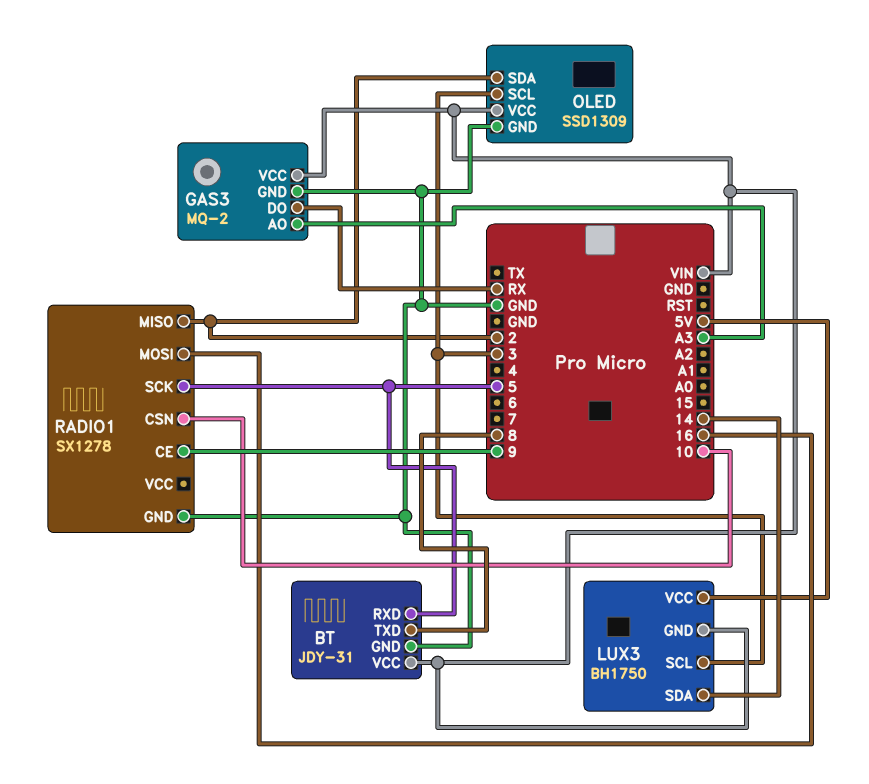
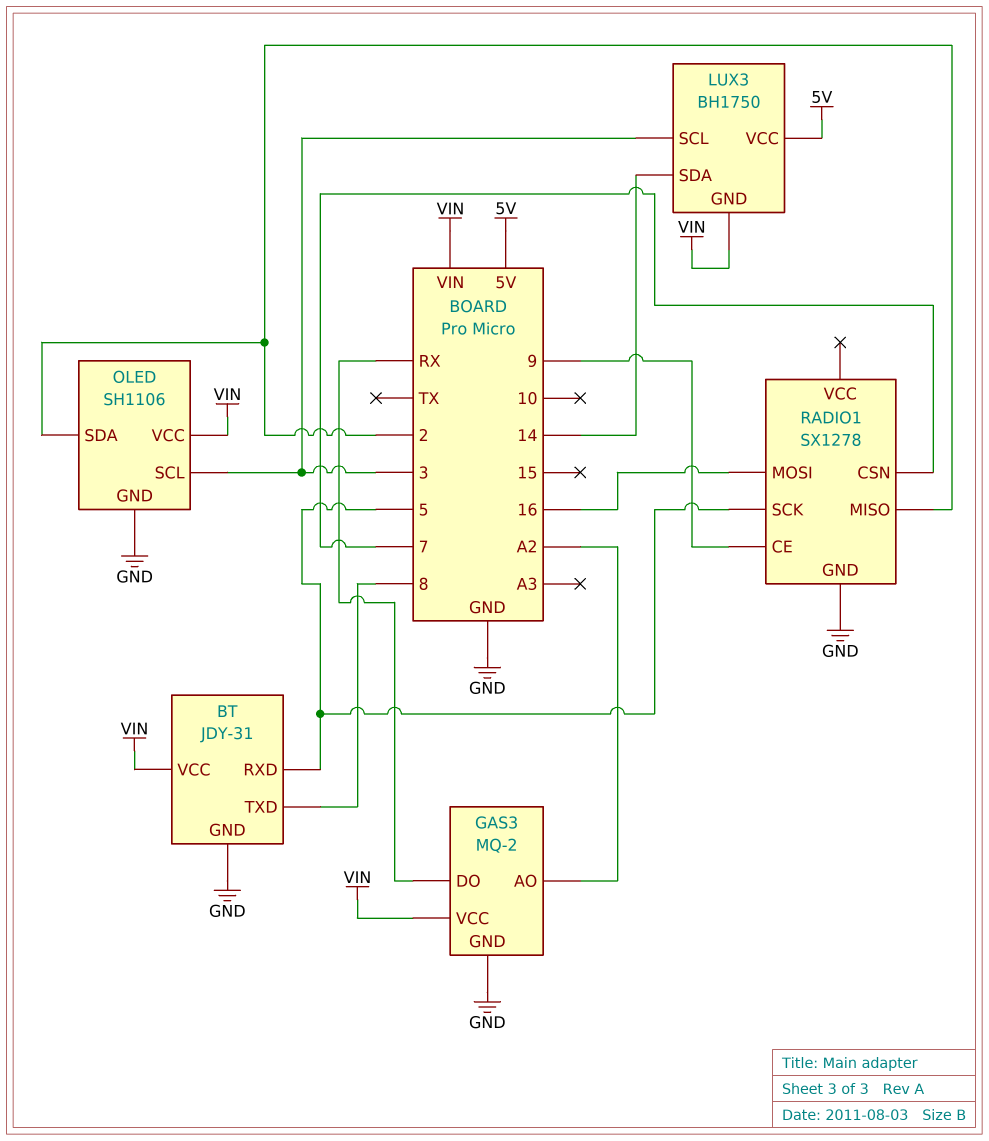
GAS3 pin AO: A3 -> A2
OLED: SSD1309 -> SH1106
RADIO1 pin CSN: 10 -> 7

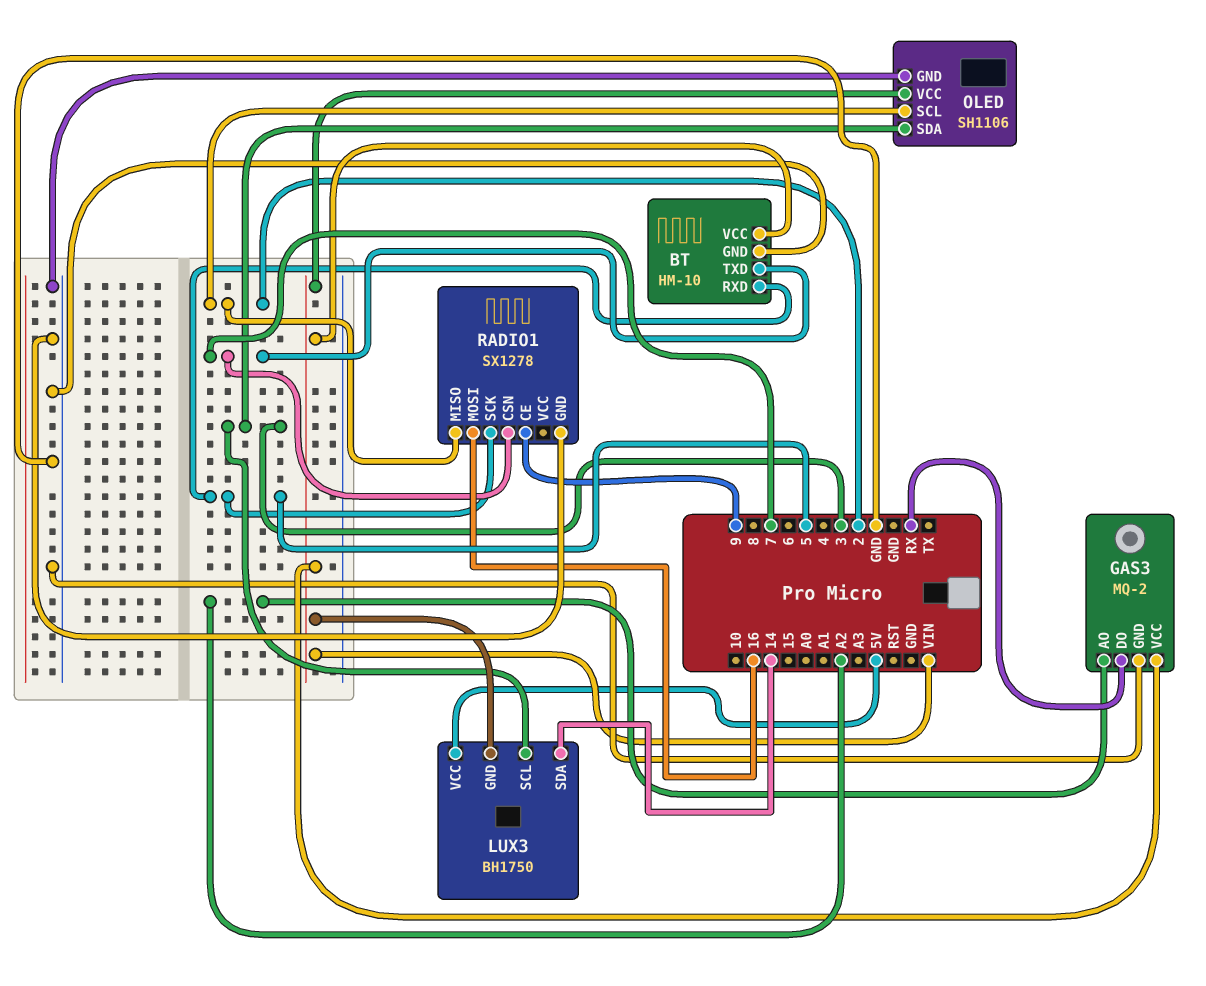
BT: JDY-31 -> HM-10
BT pin TXD: 8 -> 7
OLED pin SCL: 3 -> 2
OLED pin SDA: 2 -> 3

